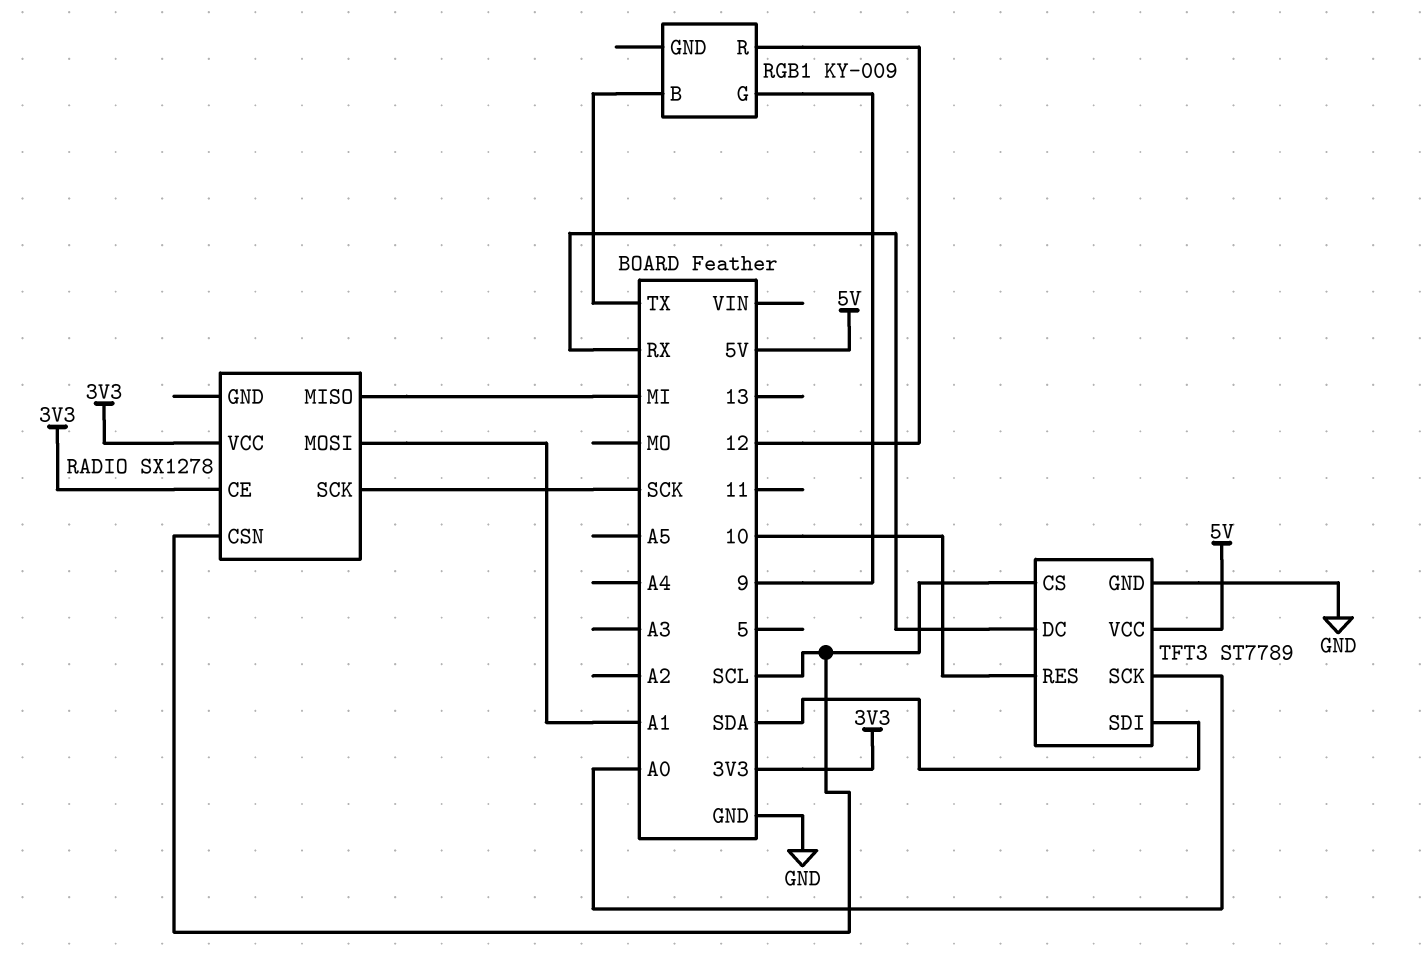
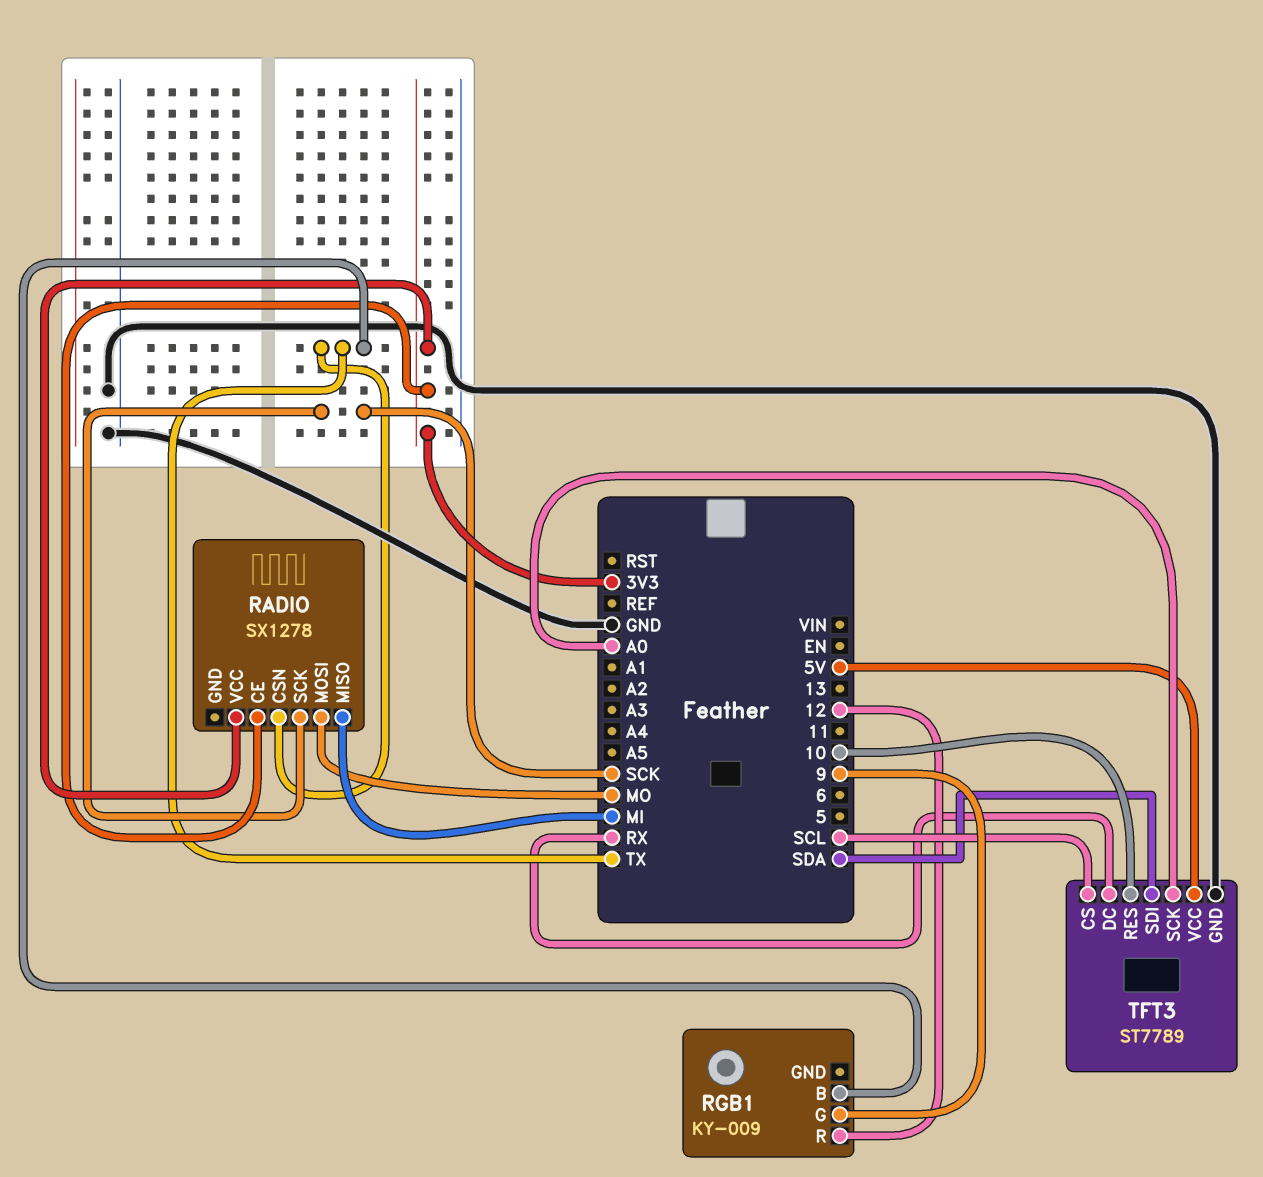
RADIO pin CSN: SCL -> TX
RADIO pin MOSI: A1 -> MO

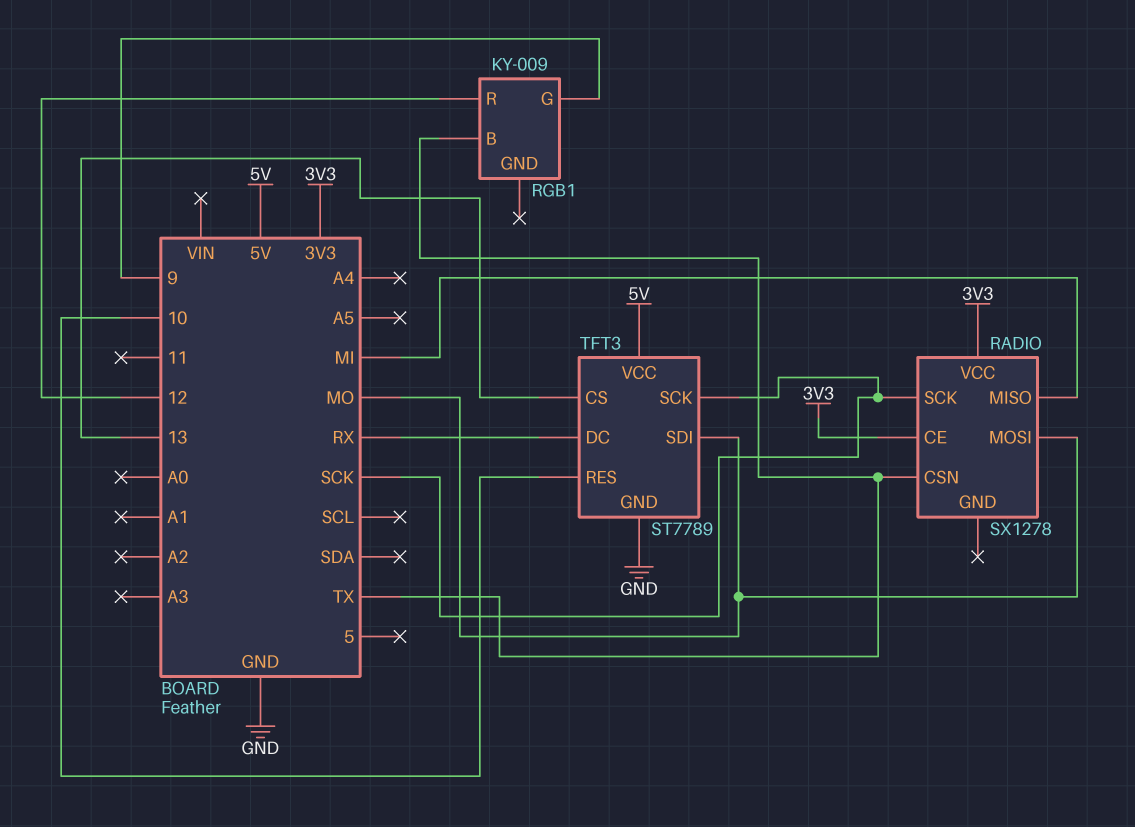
TFT3 pin CS: SCL -> 13
TFT3 pin SCK: A0 -> SCK
TFT3 pin SDI: SDA -> MO

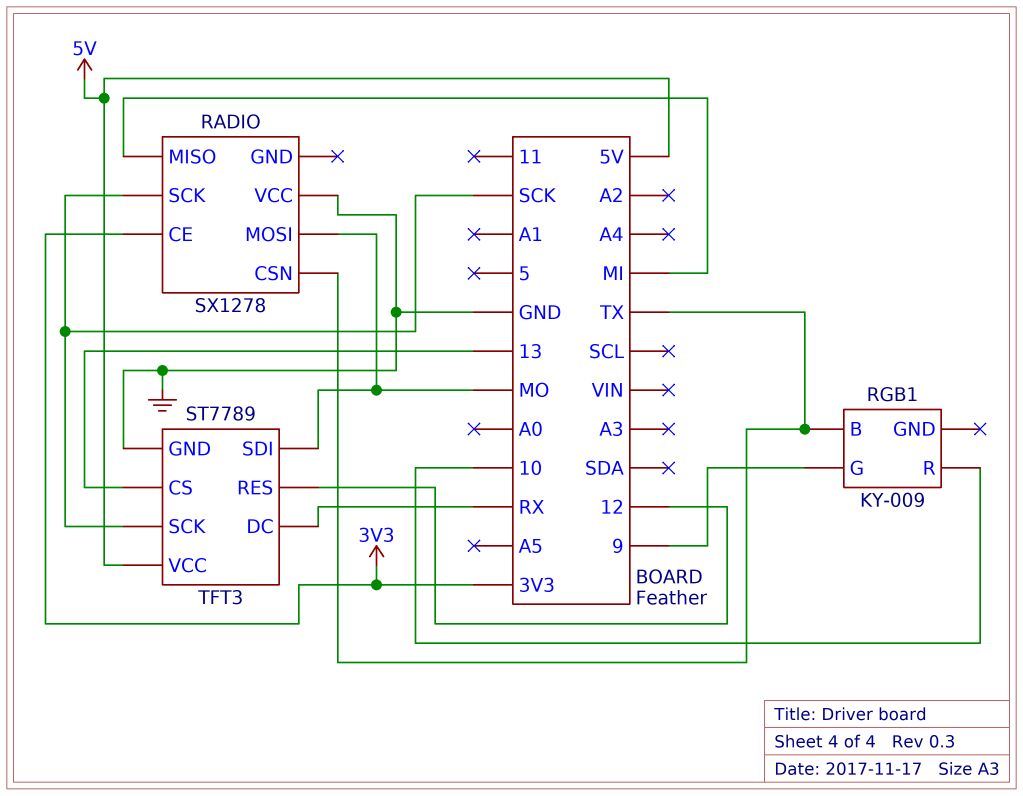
RADIO pin VCC: 3V3 -> GND
RGB1 pin R: 12 -> 10
TFT3 pin RES: 10 -> 12

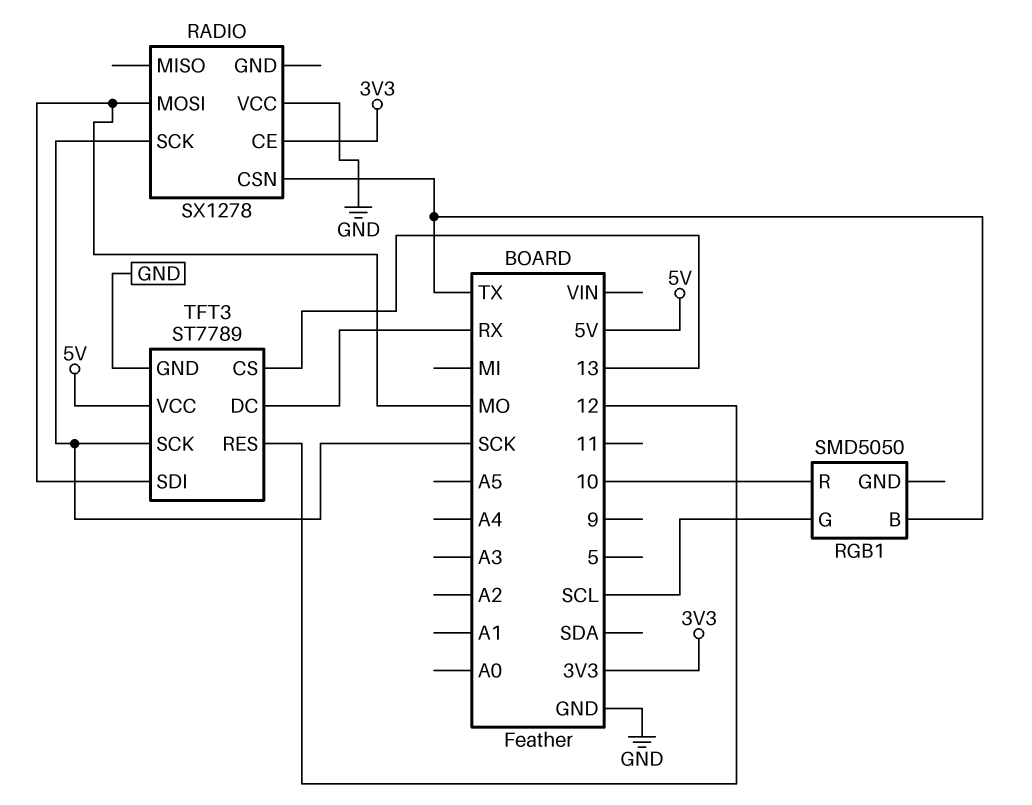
RADIO pin MISO: MI -> none
RGB1: KY-009 -> SMD5050
RGB1 pin G: 9 -> SCL

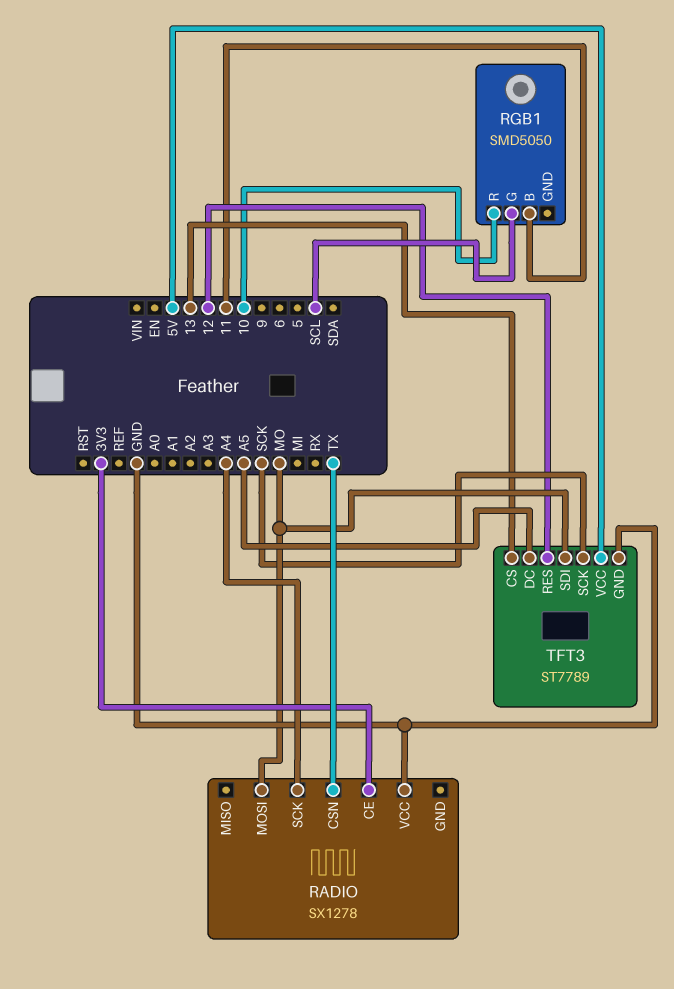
RADIO pin SCK: SCK -> A4
RGB1 pin B: TX -> 11
TFT3 pin DC: RX -> A5

